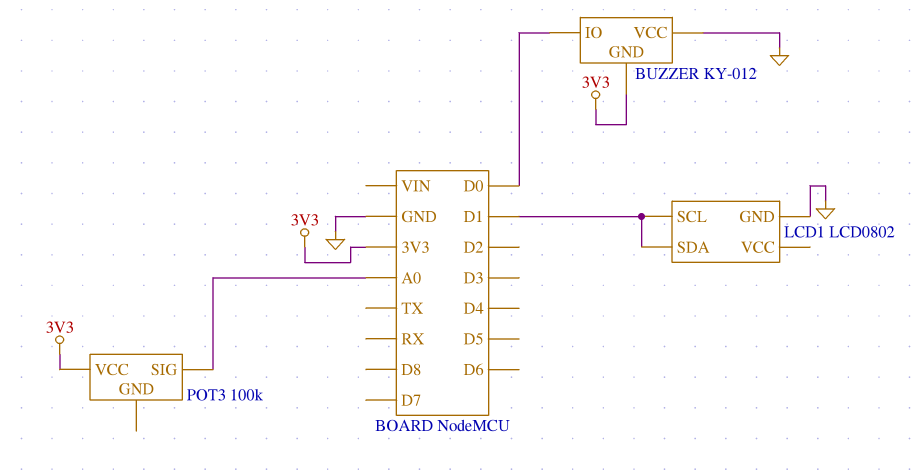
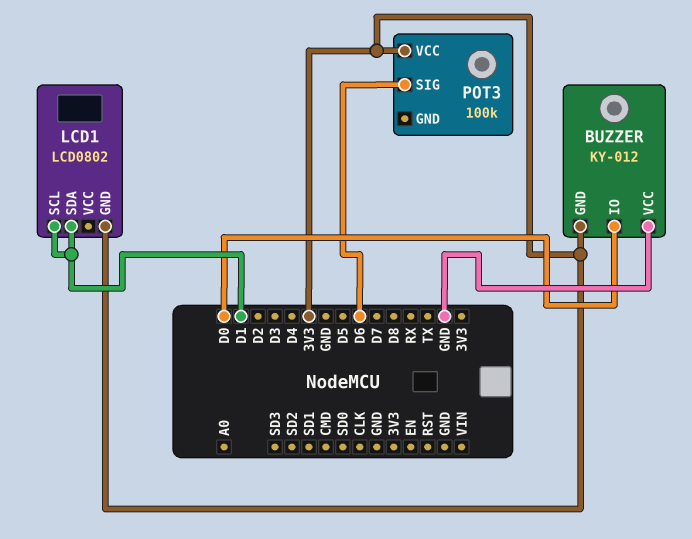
LCD1 pin GND: GND -> 3V3
POT3 pin SIG: A0 -> D6

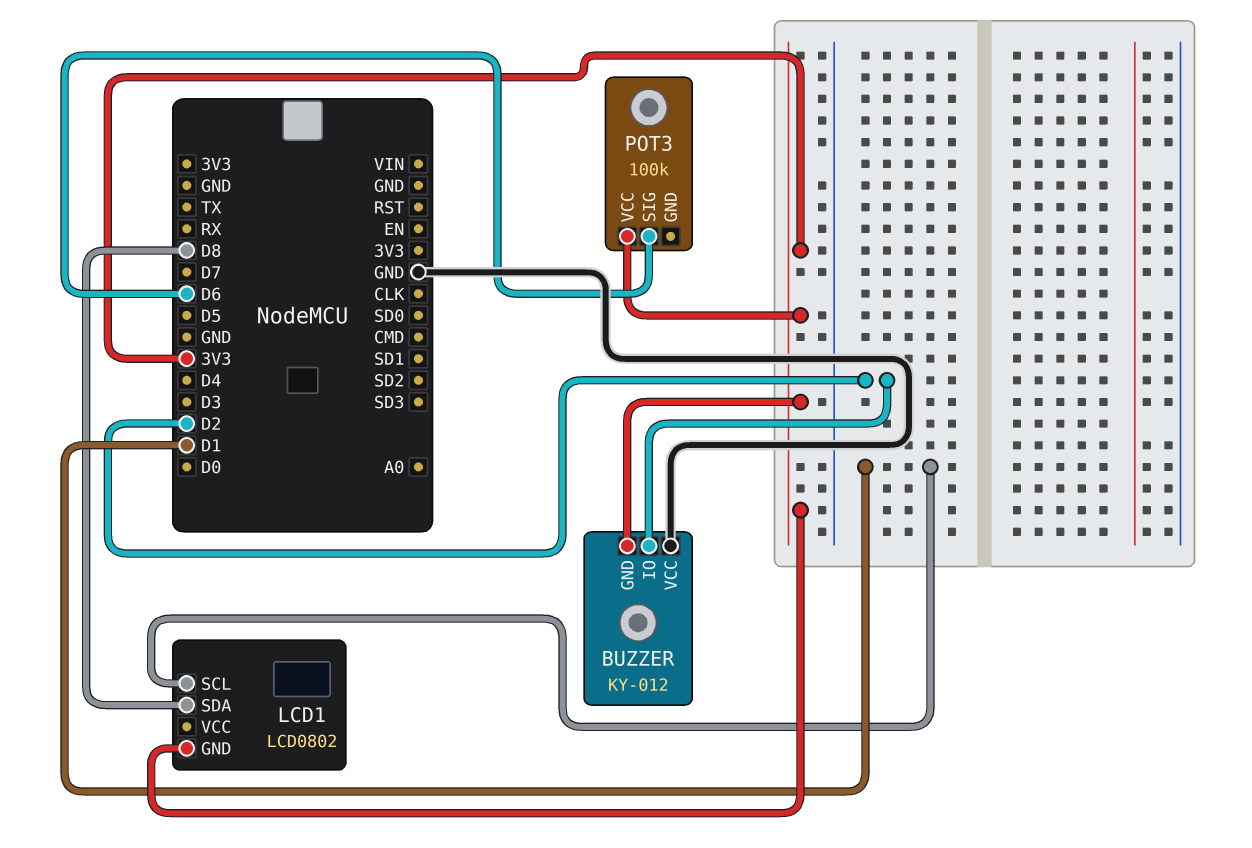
BUZZER pin IO: D0 -> D2
LCD1 pin SDA: D1 -> D8

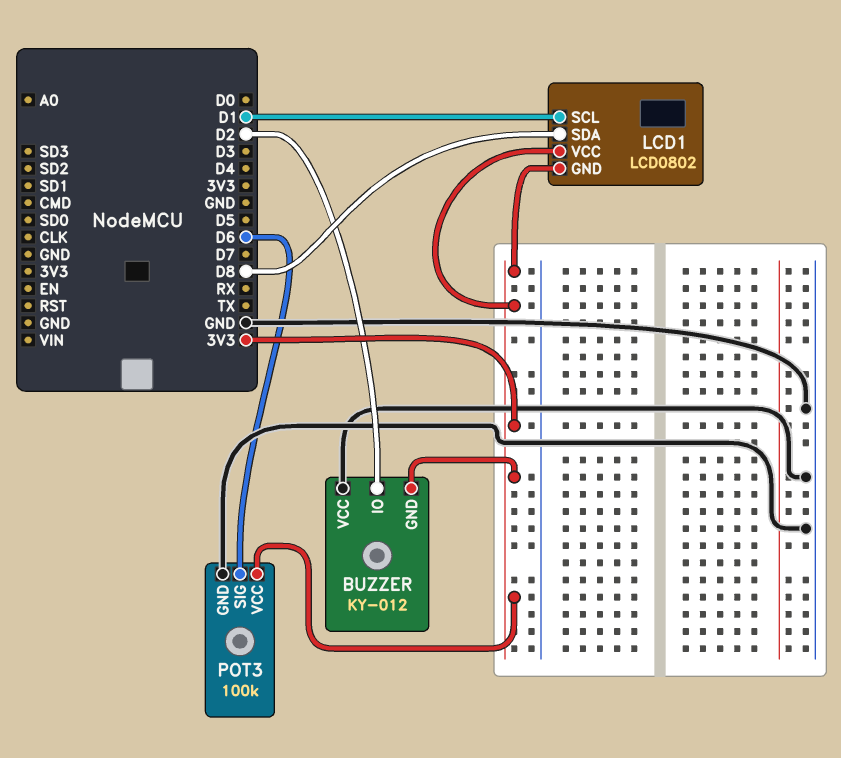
LCD1 pin VCC: none -> 3V3
POT3 pin GND: none -> GND

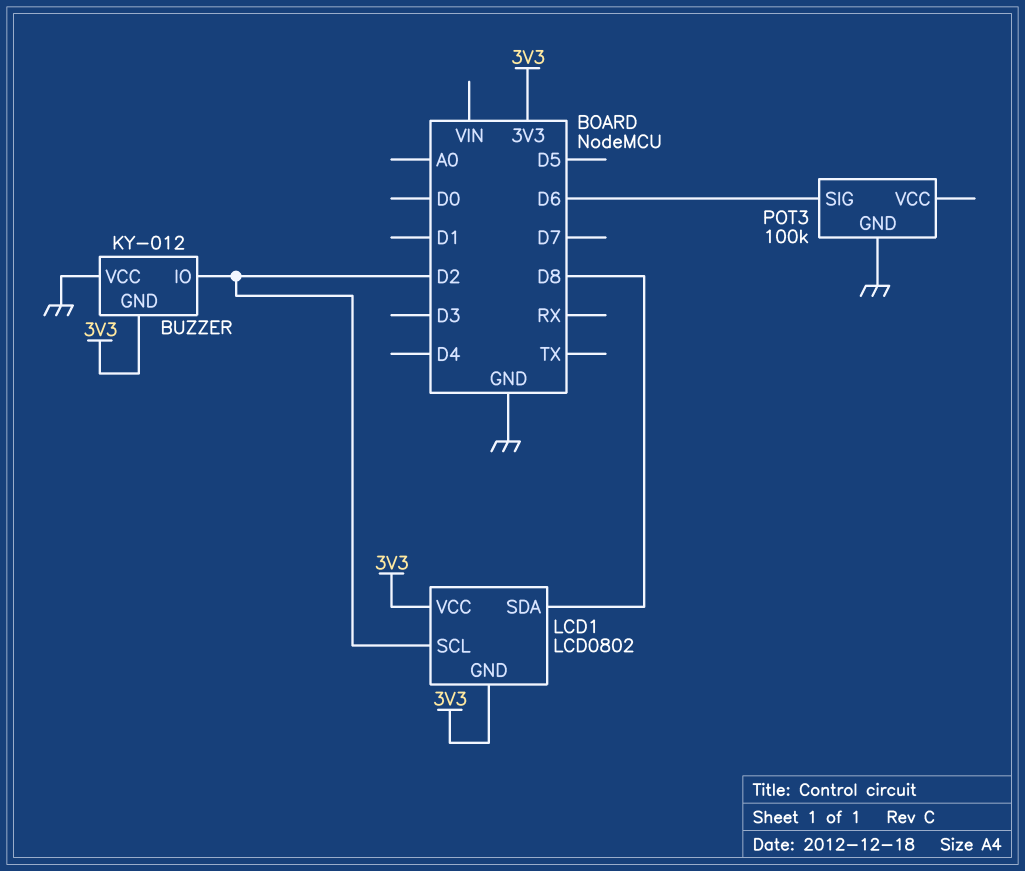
LCD1 pin SCL: D1 -> D2
POT3 pin VCC: 3V3 -> none

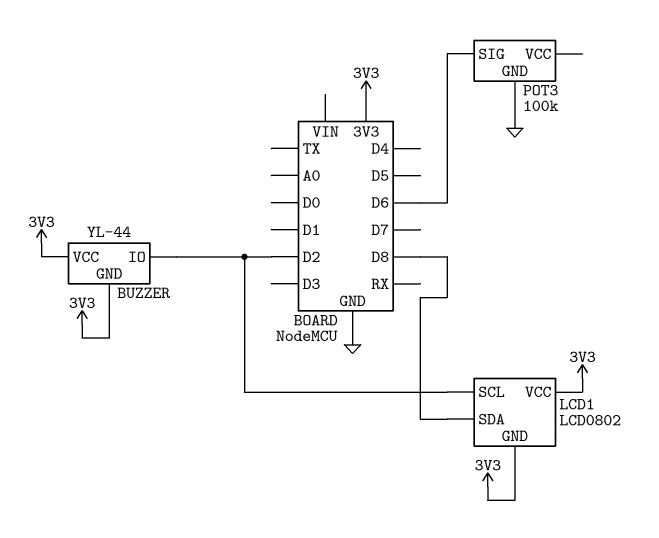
BUZZER: KY-012 -> YL-44
BUZZER pin VCC: GND -> 3V3

